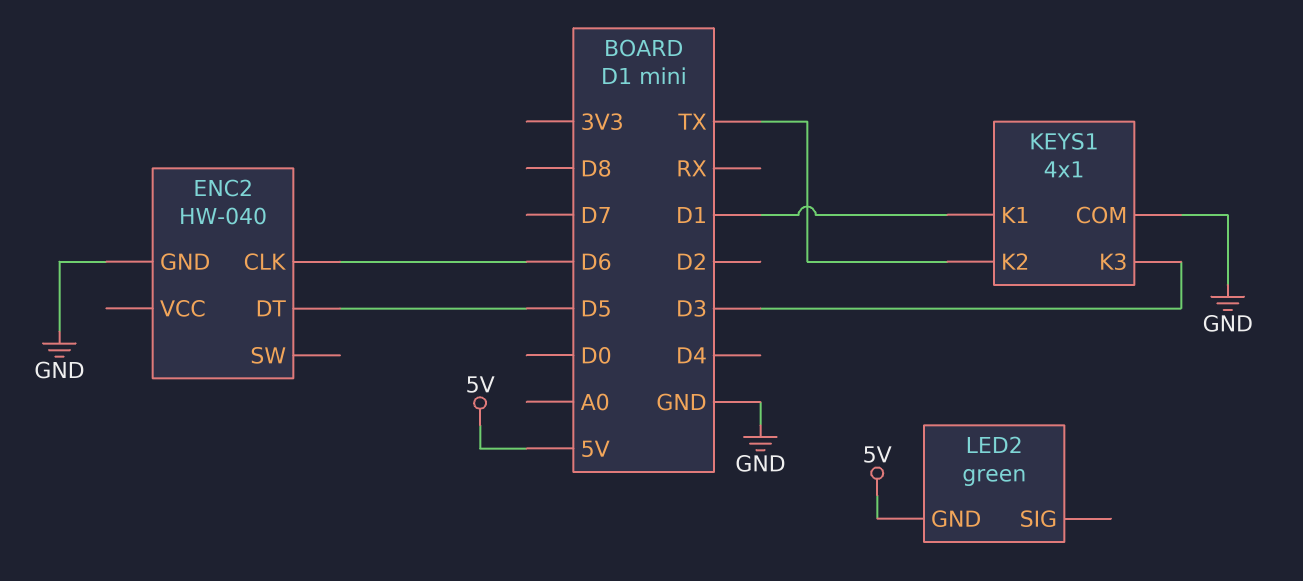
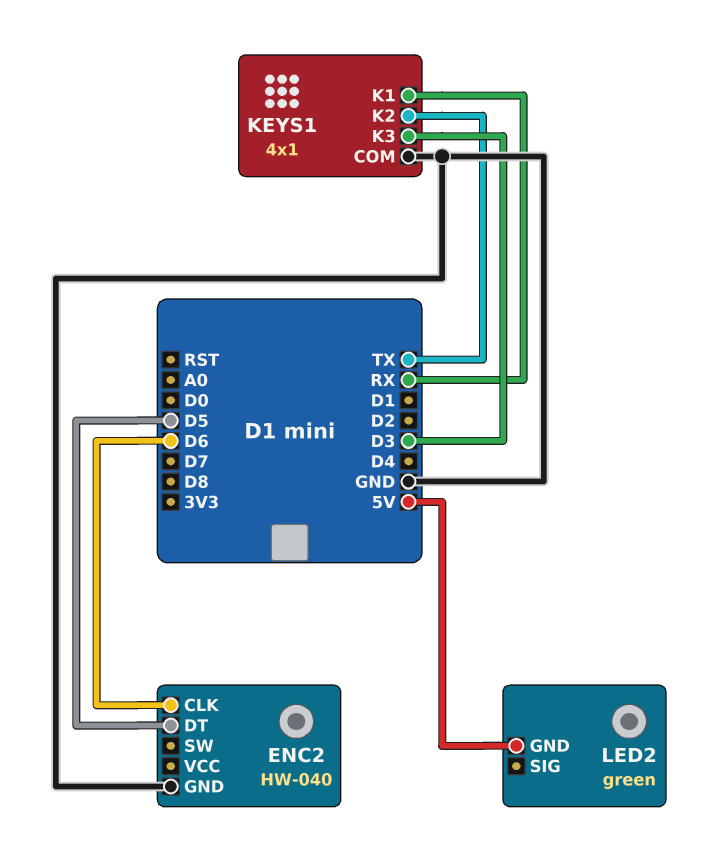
KEYS1 pin K1: D1 -> RX

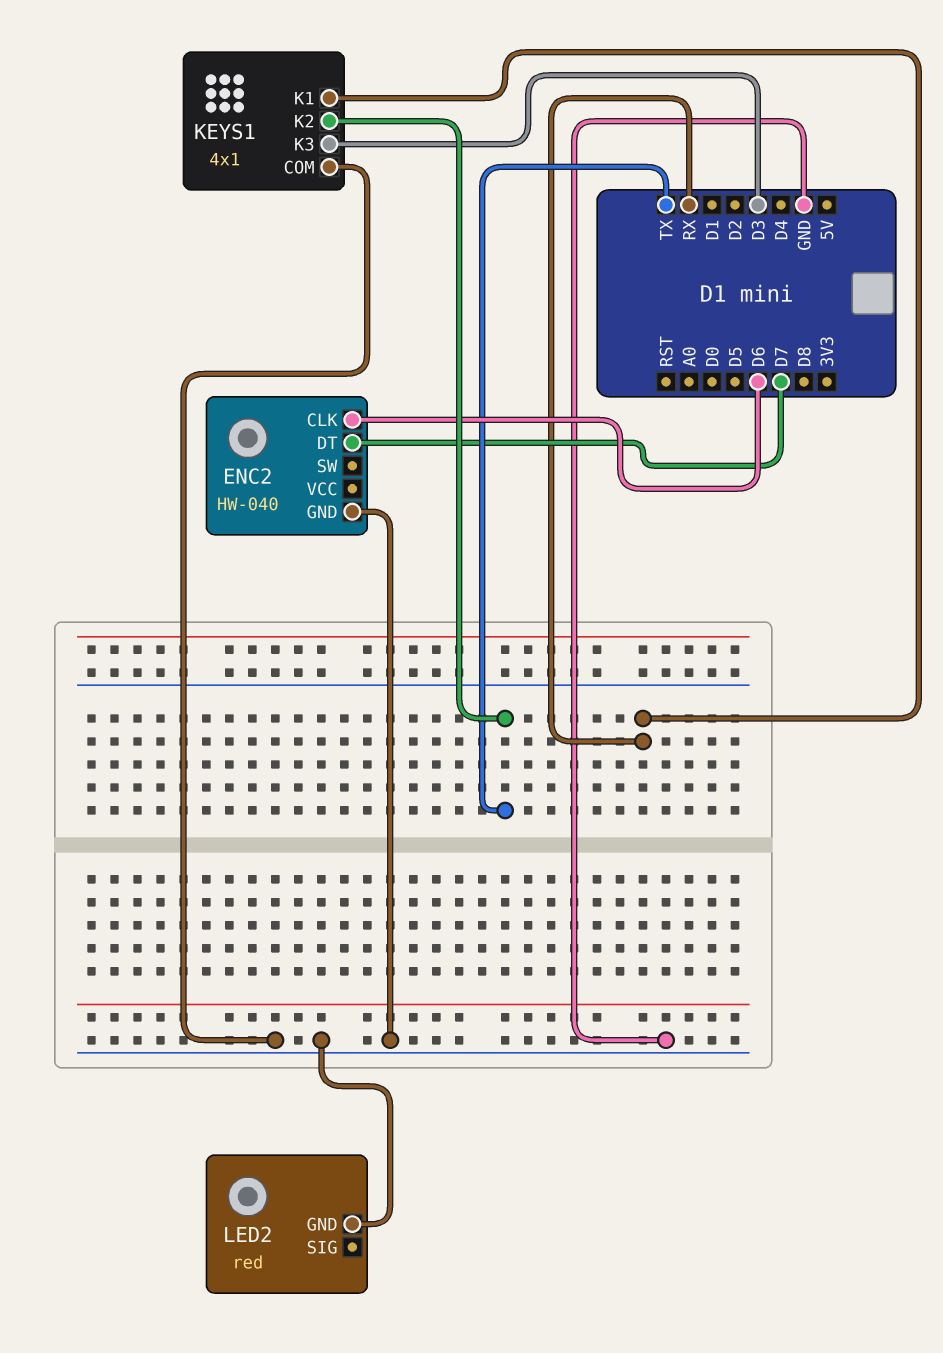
ENC2 pin DT: D5 -> D7
LED2: green -> red
LED2 pin GND: 5V -> GND

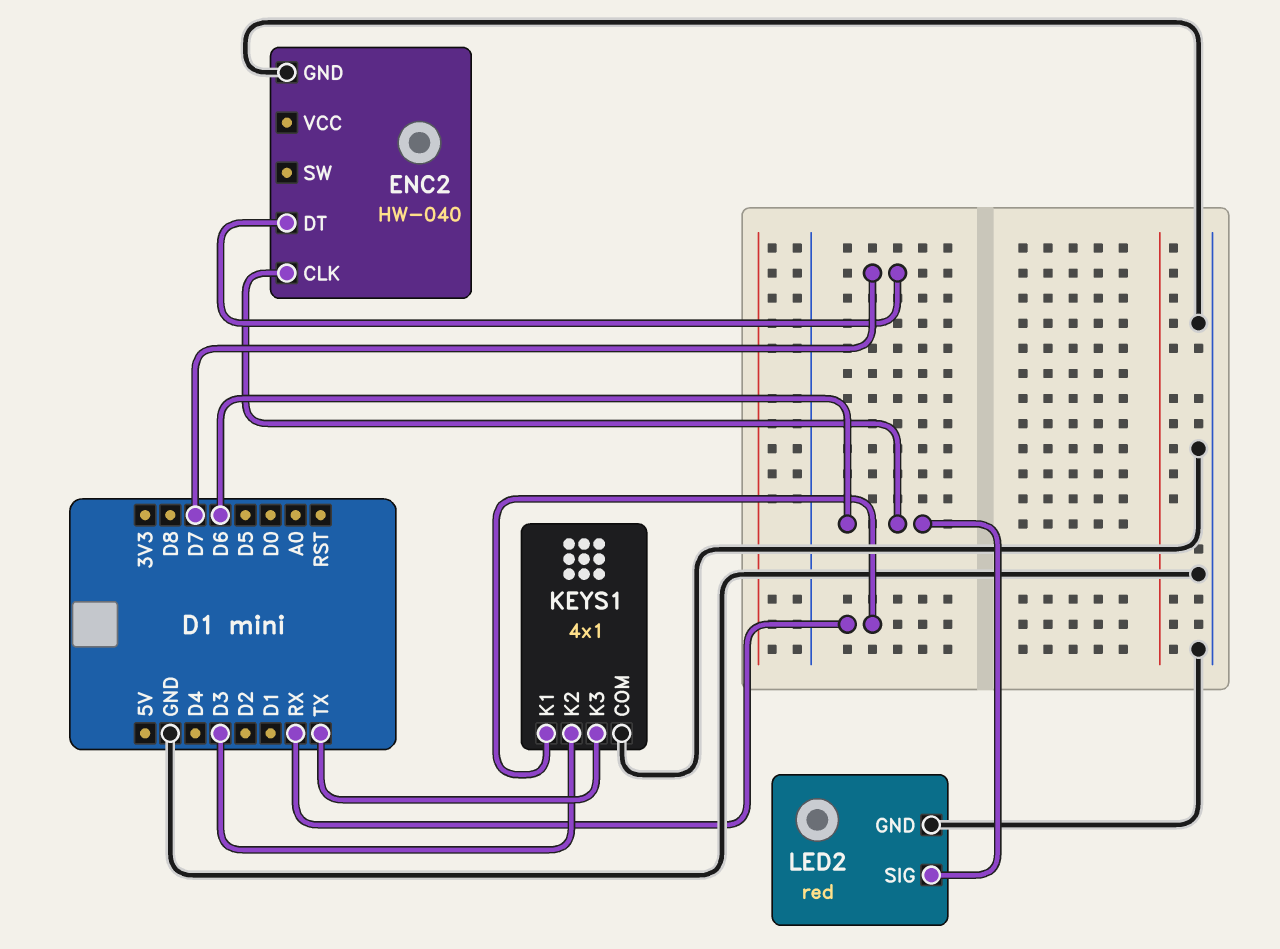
KEYS1 pin K2: TX -> D3
KEYS1 pin K3: D3 -> TX
LED2 pin SIG: none -> D6

